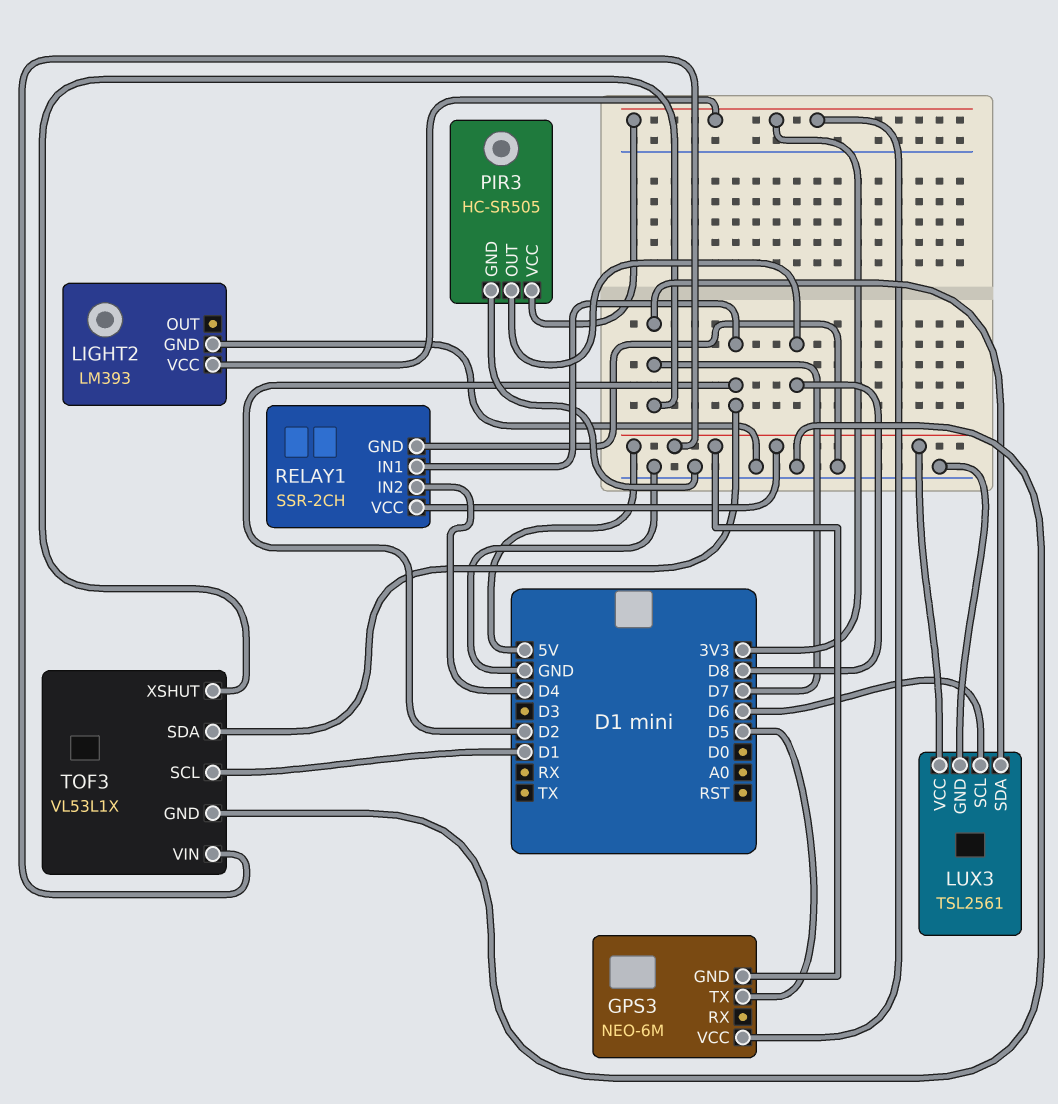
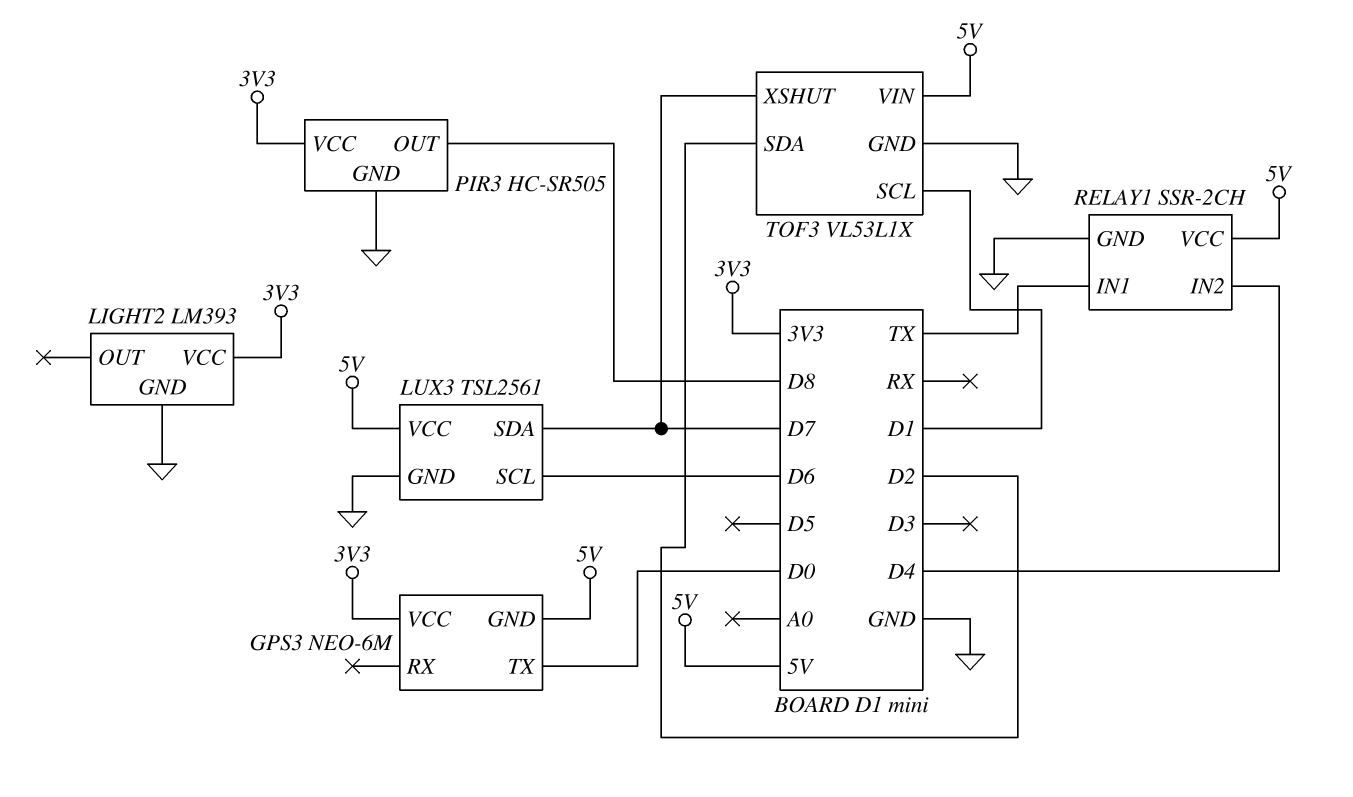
GPS3 pin TX: D5 -> D0
RELAY1 pin IN1: D2 -> TX

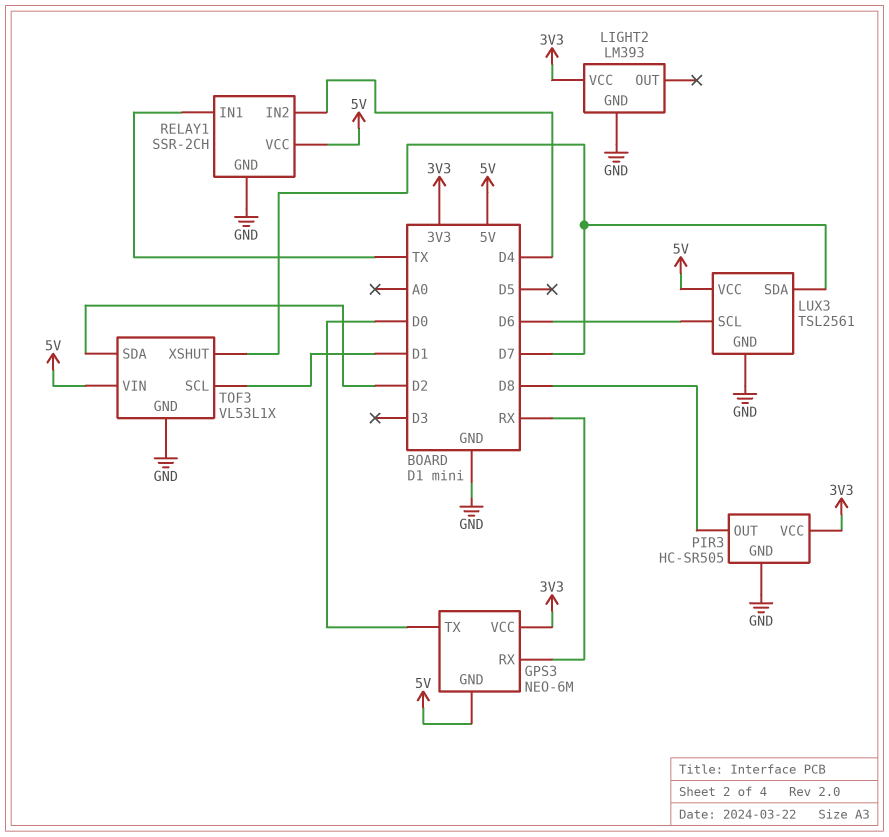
GPS3 pin RX: none -> RX

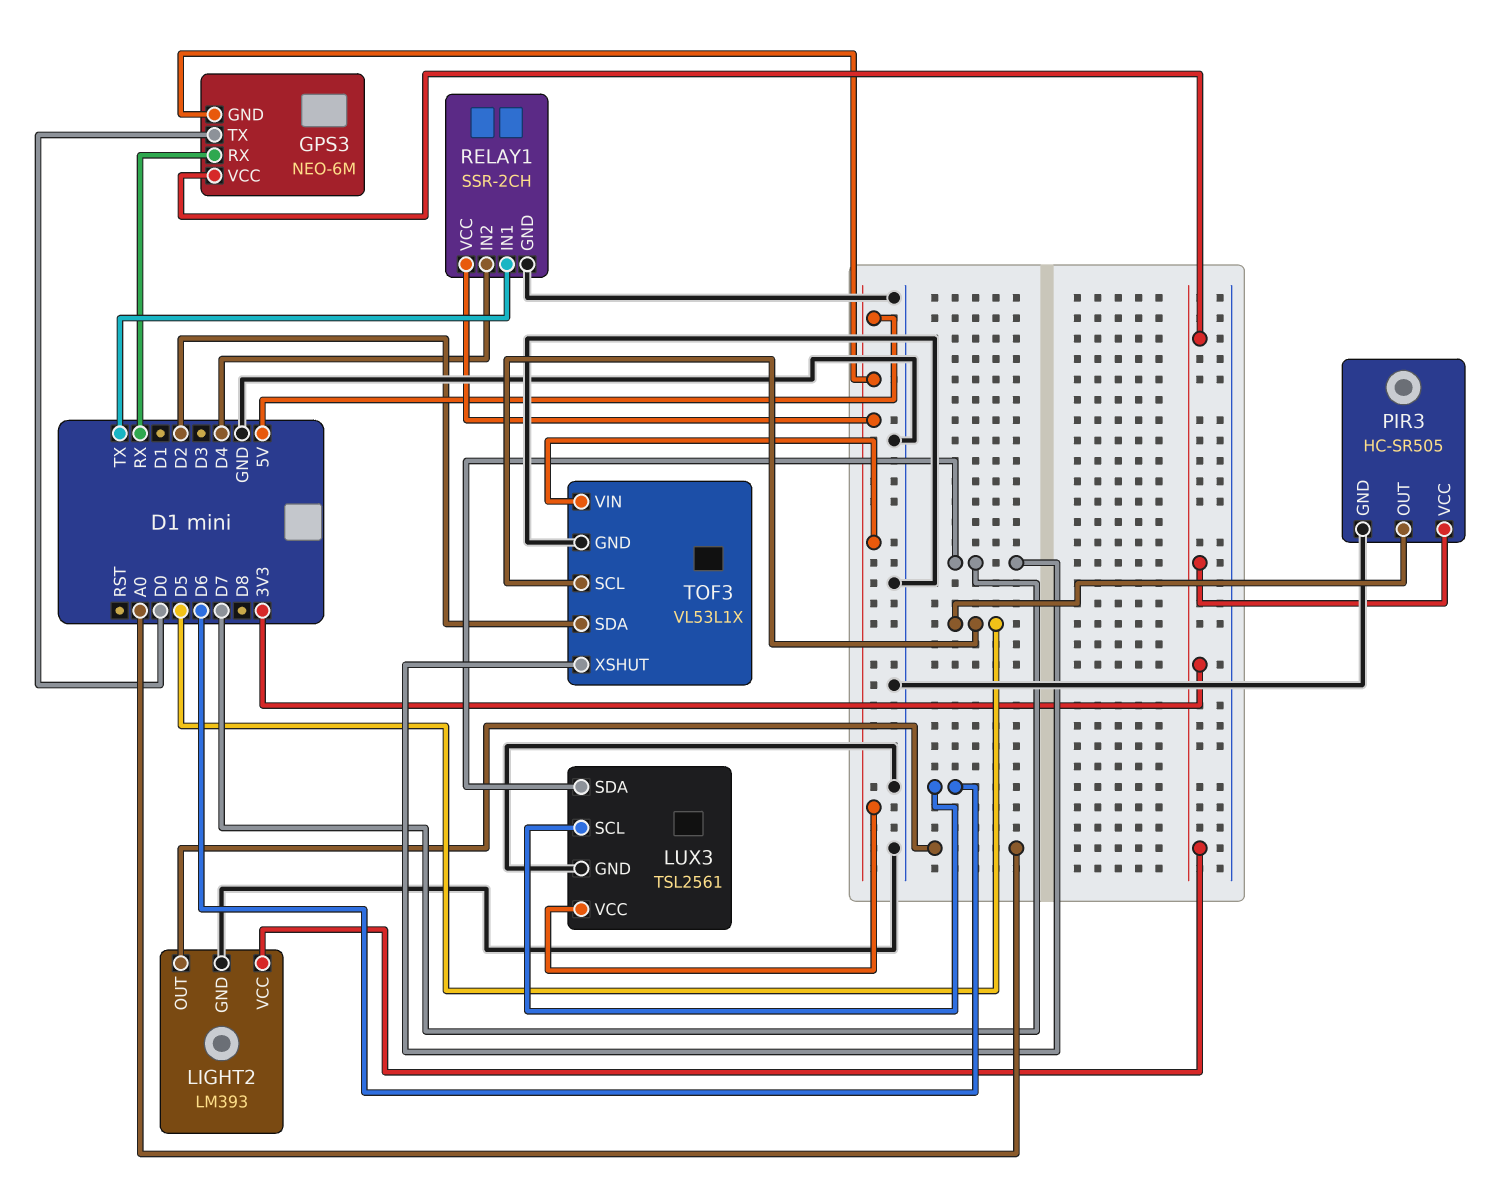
LIGHT2 pin OUT: none -> A0
PIR3 pin OUT: D8 -> D5
TOF3 pin SCL: D1 -> D5

